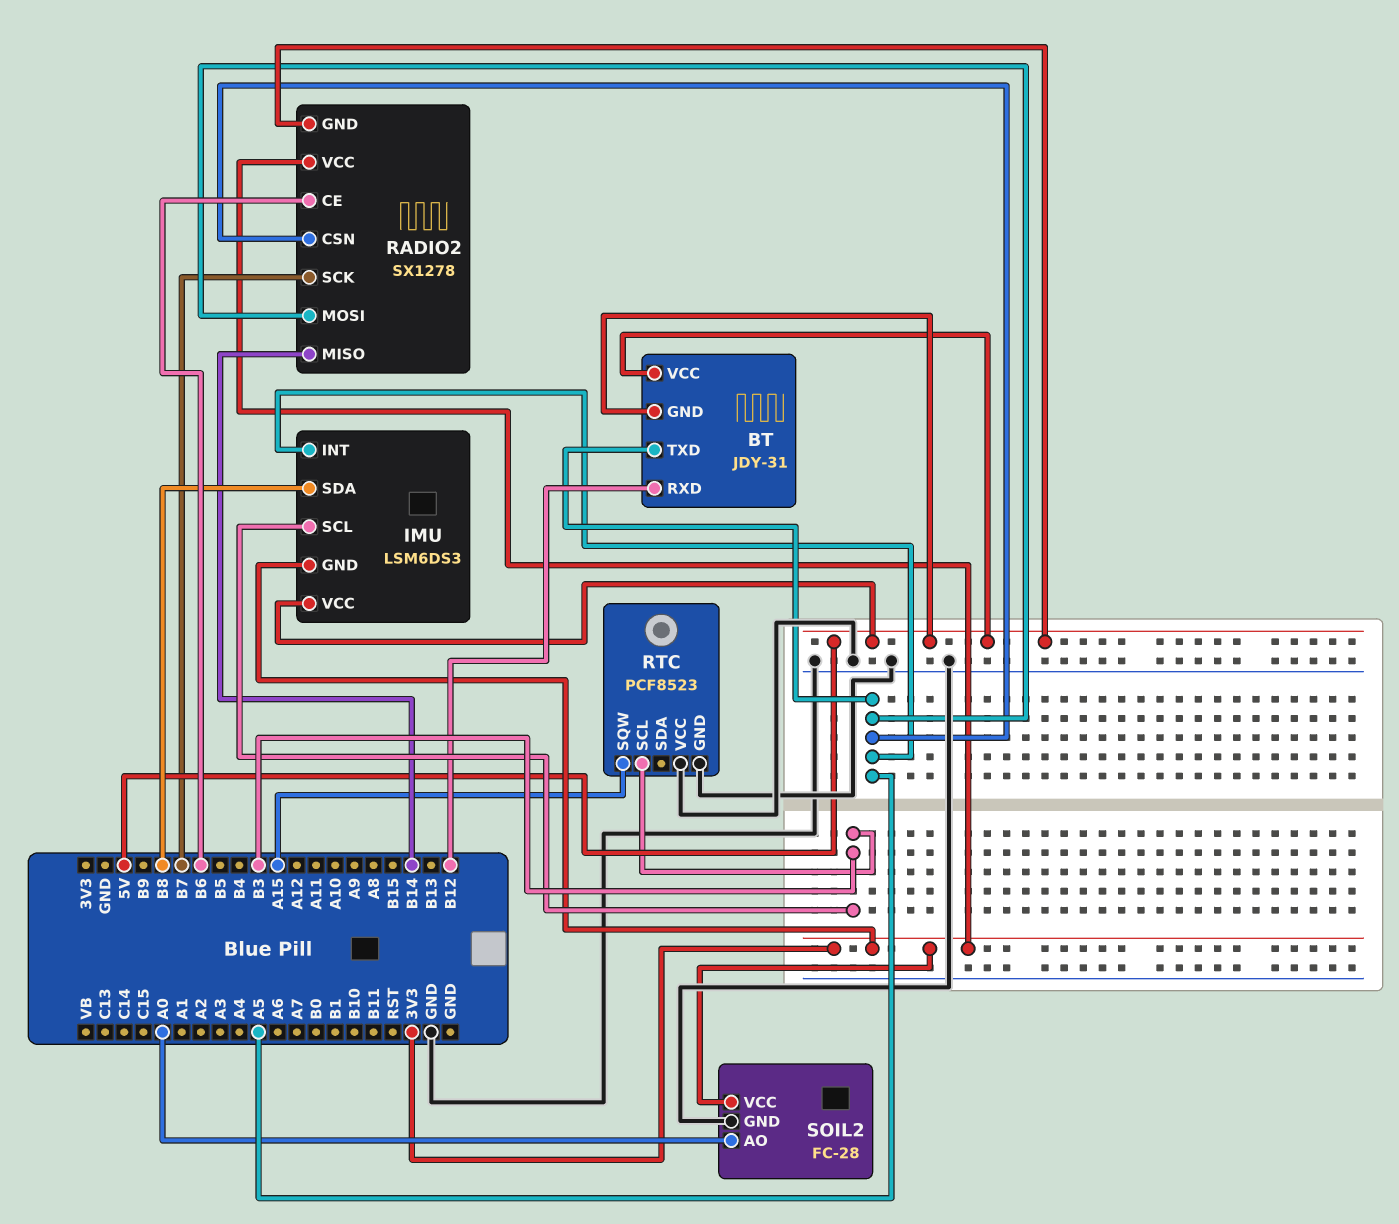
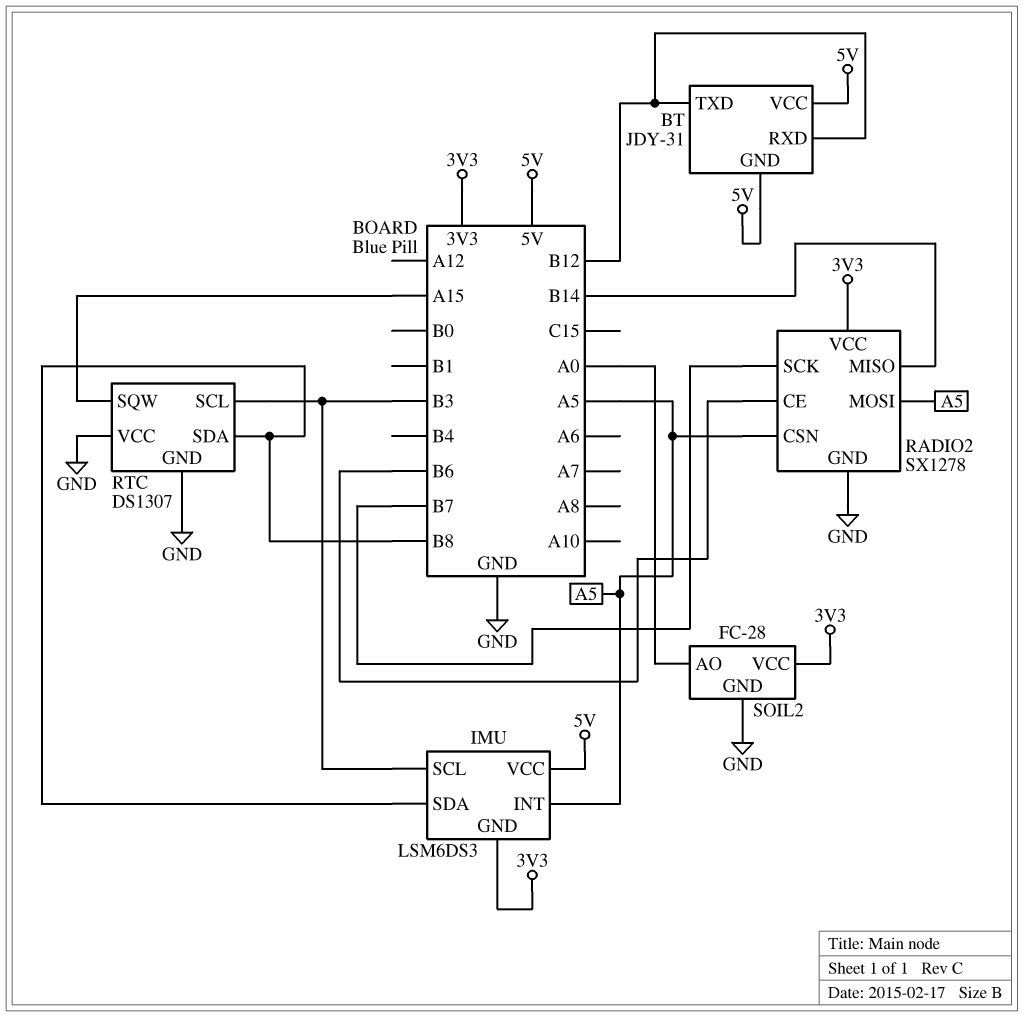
BT pin TXD: A5 -> B12
RADIO2 pin GND: 5V -> GND
RTC: PCF8523 -> DS1307
RTC pin SDA: none -> B8

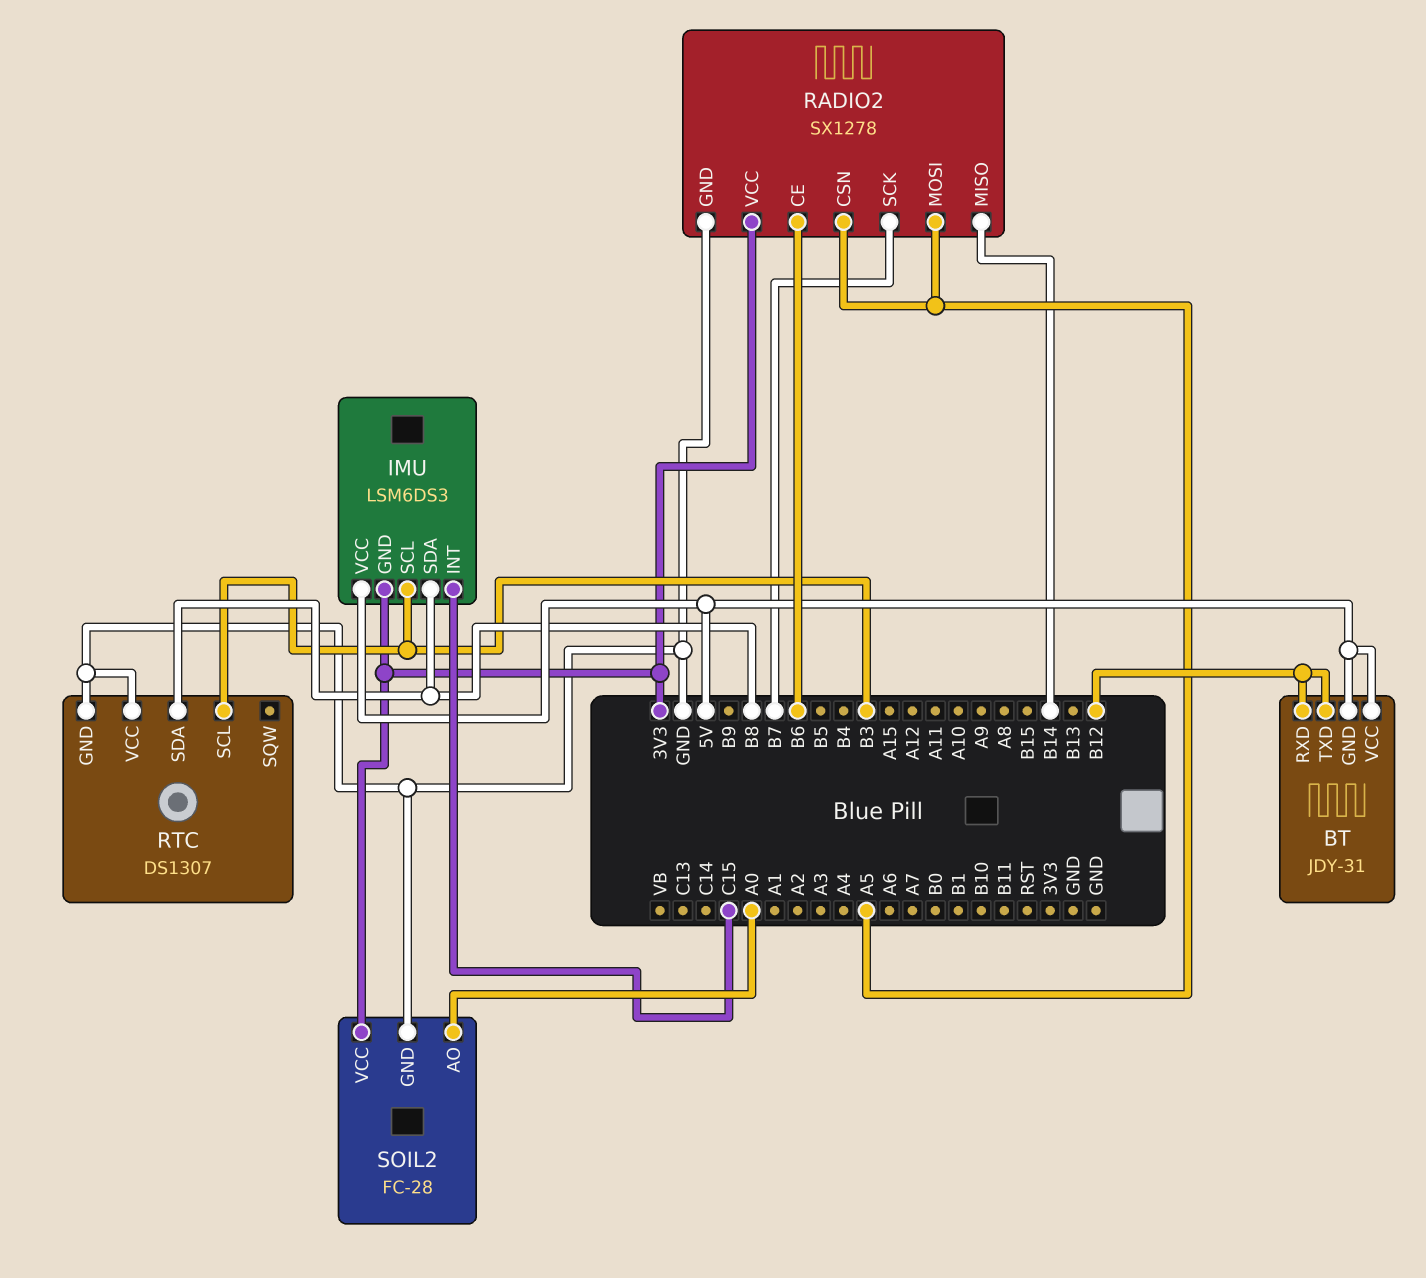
IMU pin INT: A5 -> C15
RTC pin SQW: A15 -> none

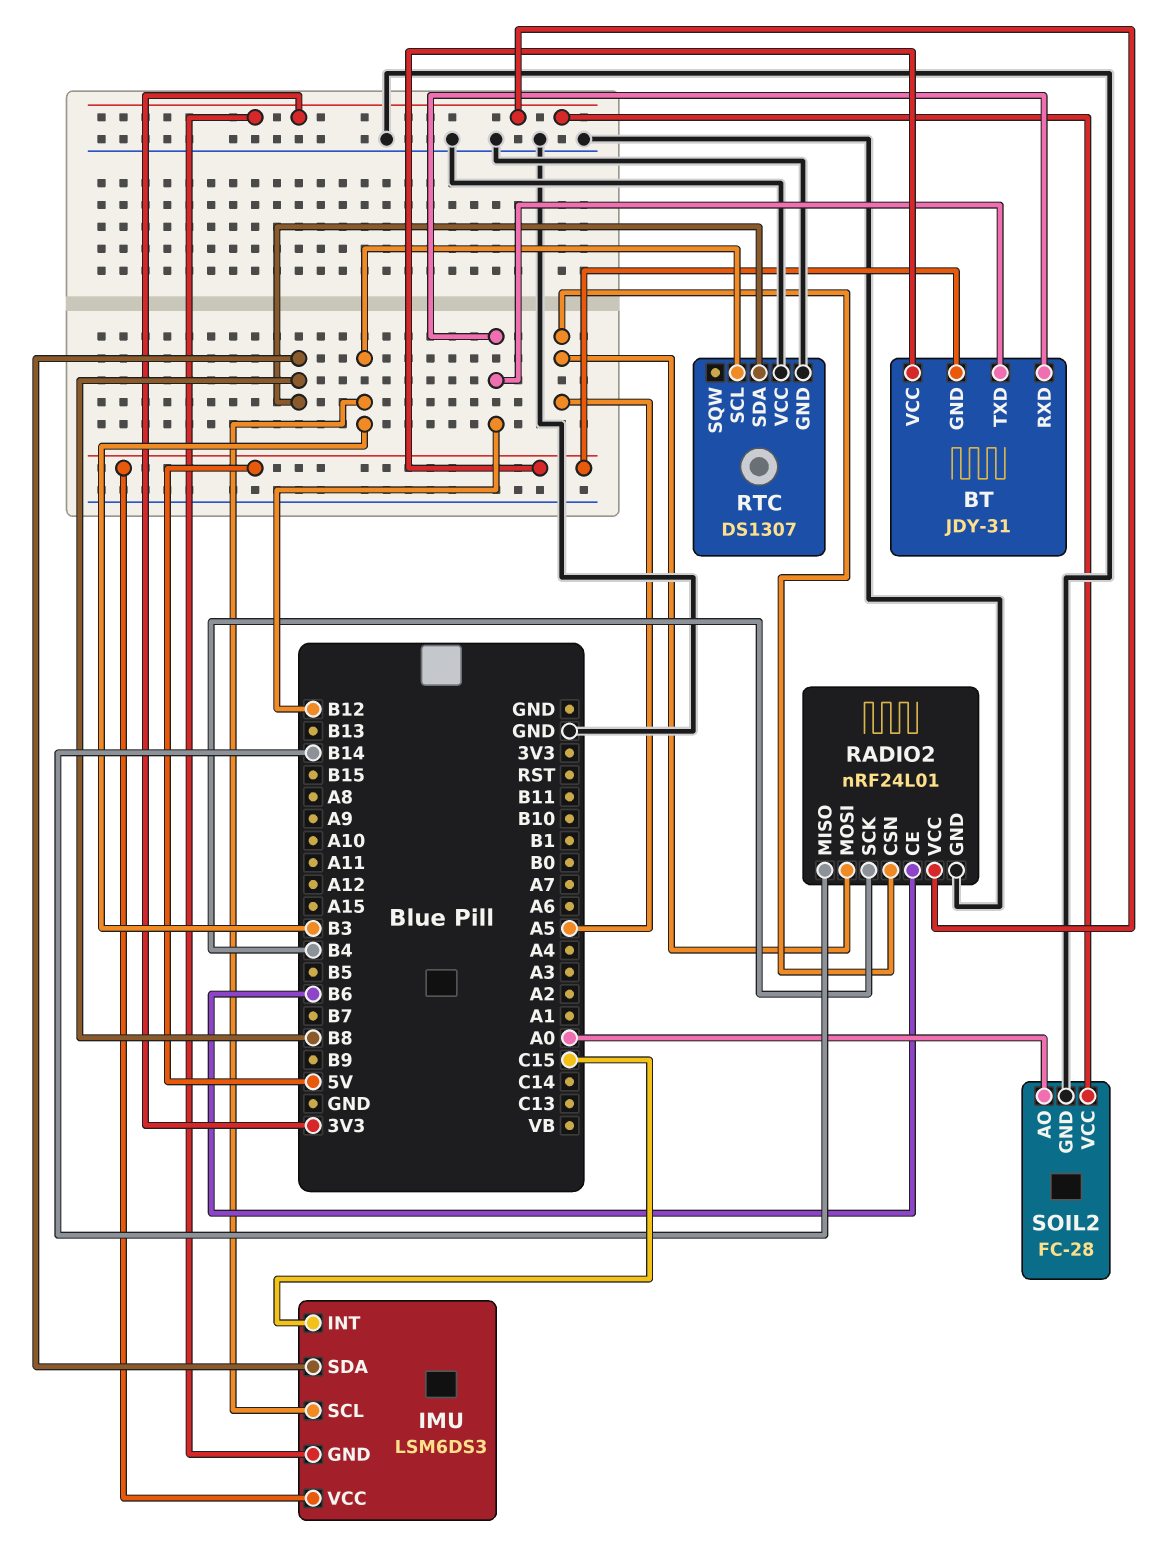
RADIO2: SX1278 -> nRF24L01
RADIO2 pin SCK: B7 -> B4

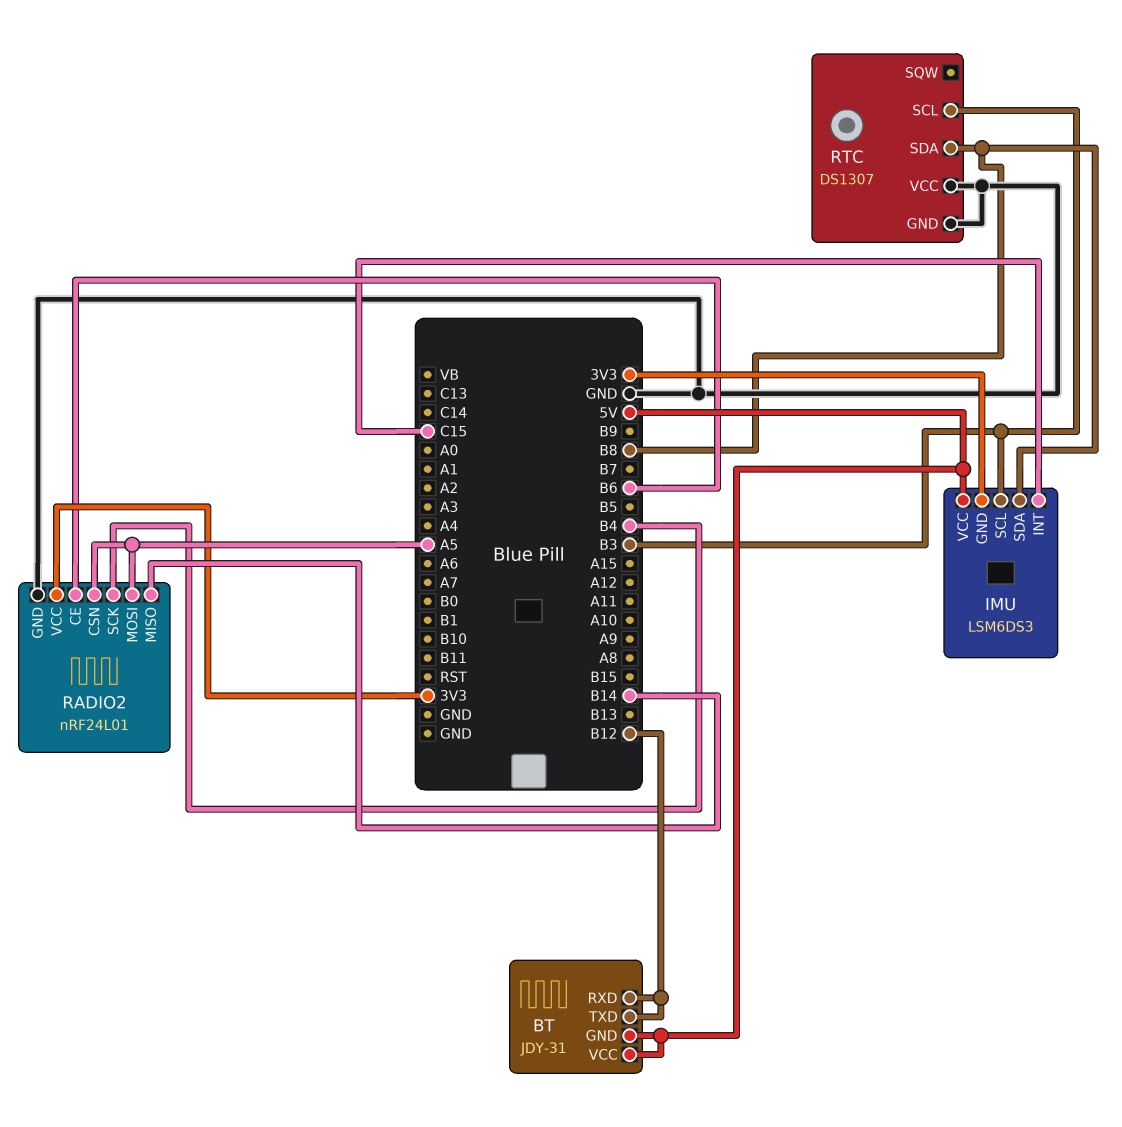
SOIL2: FC-28 -> none
SOIL2 pin AO: A0 -> none
SOIL2 pin GND: GND -> none
SOIL2 pin VCC: 3V3 -> none

